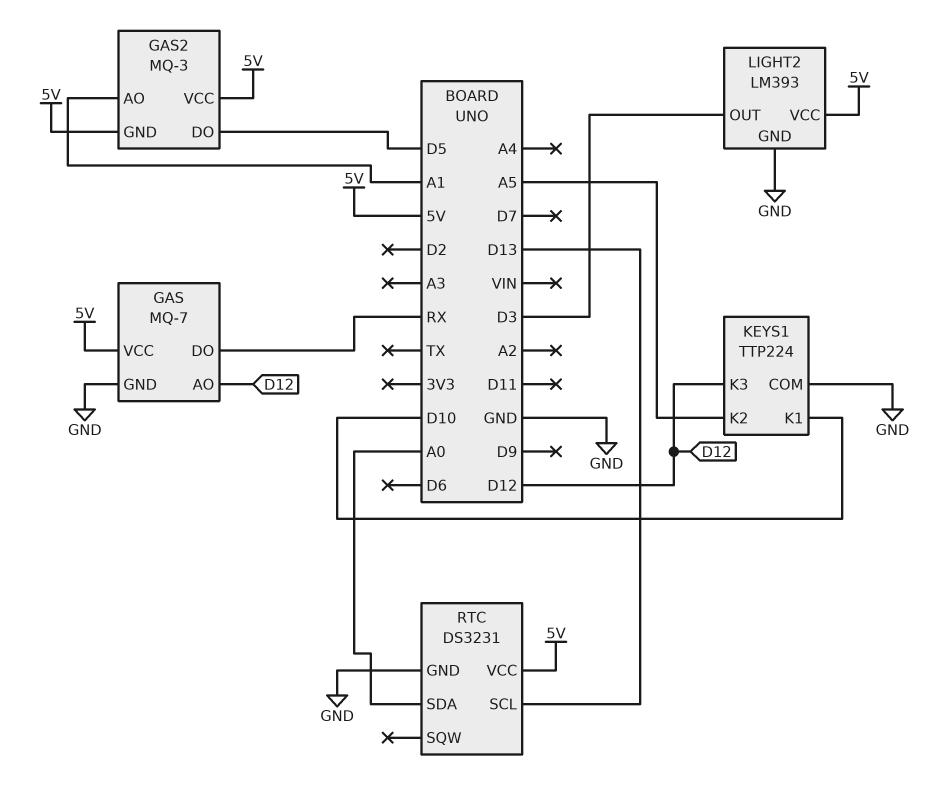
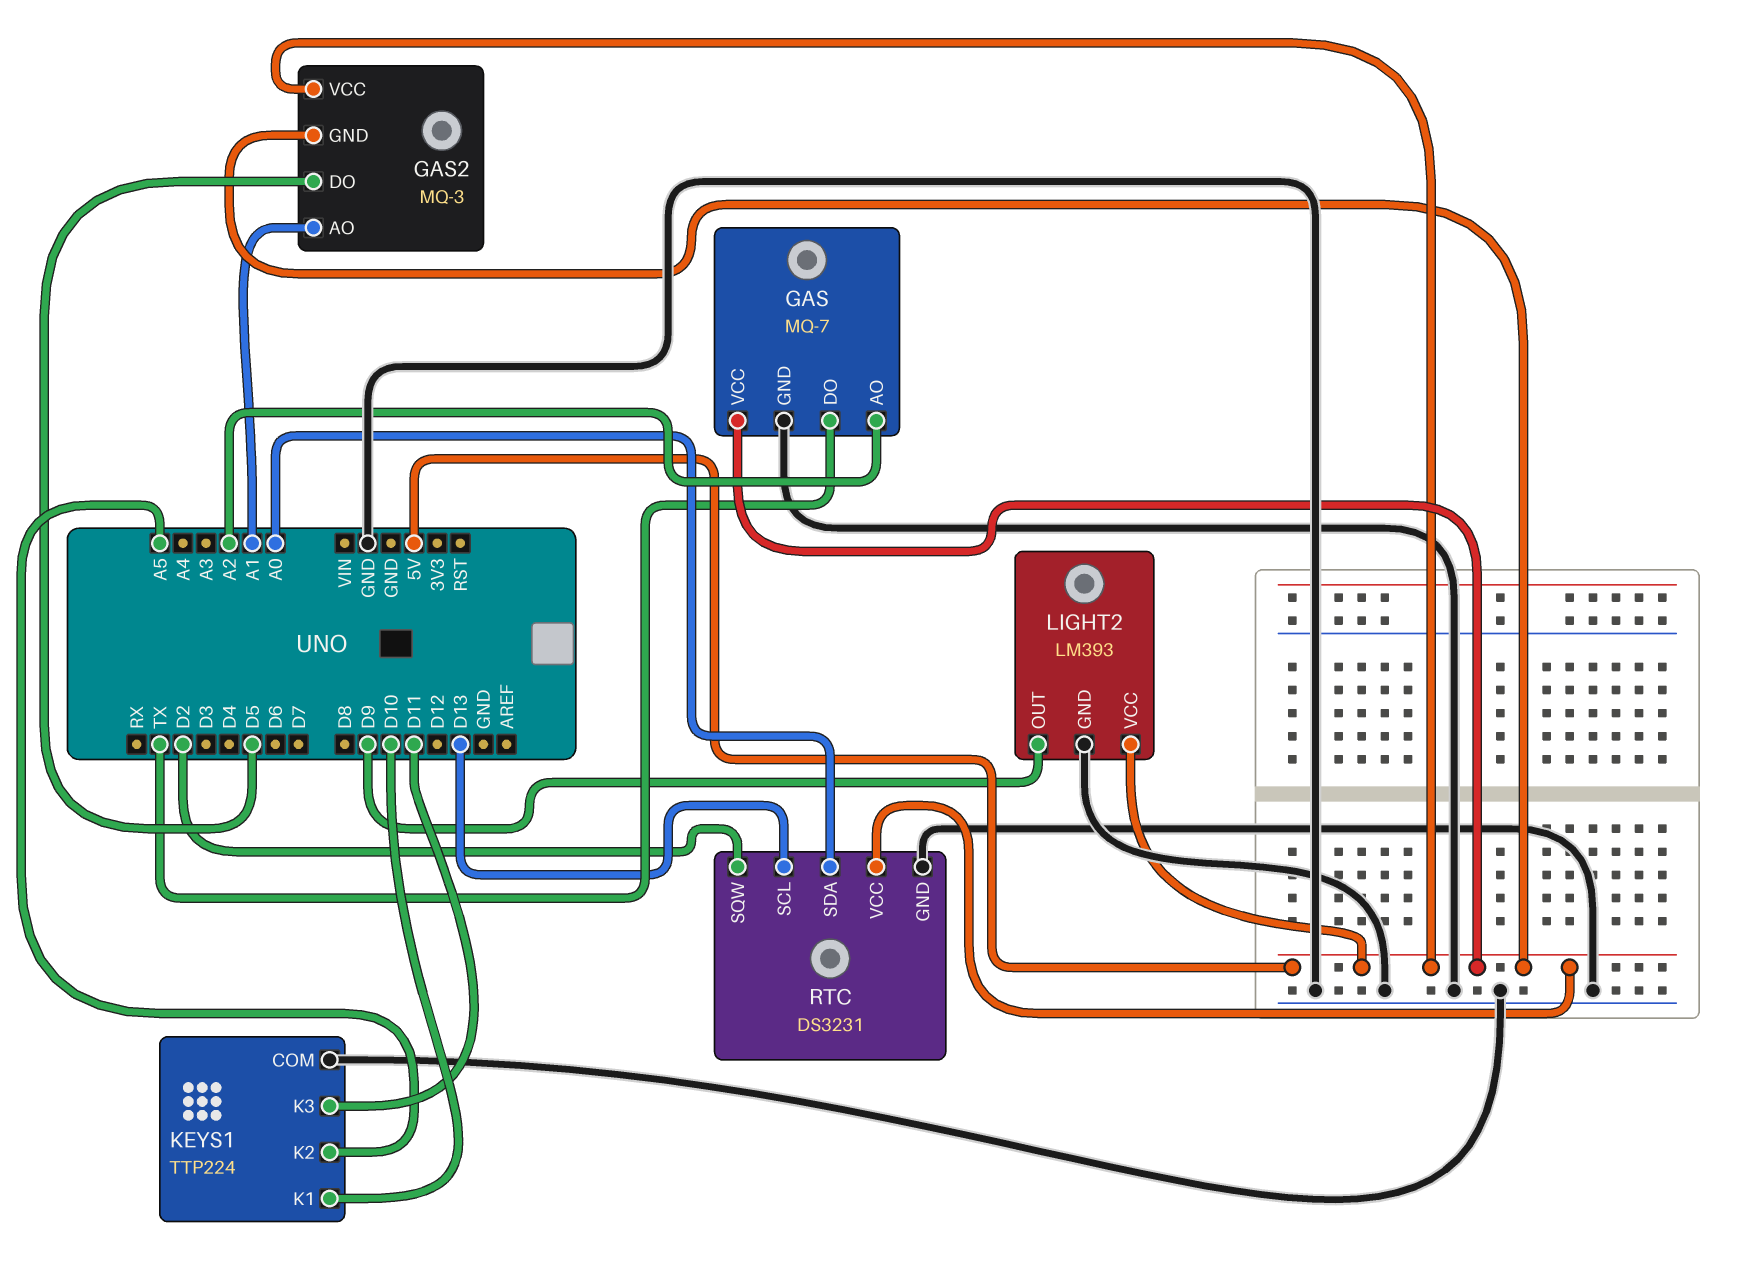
GAS pin AO: D12 -> A2
GAS pin DO: RX -> TX
KEYS1 pin K3: D12 -> D11
LIGHT2 pin OUT: D3 -> D9
RTC pin SQW: none -> D2

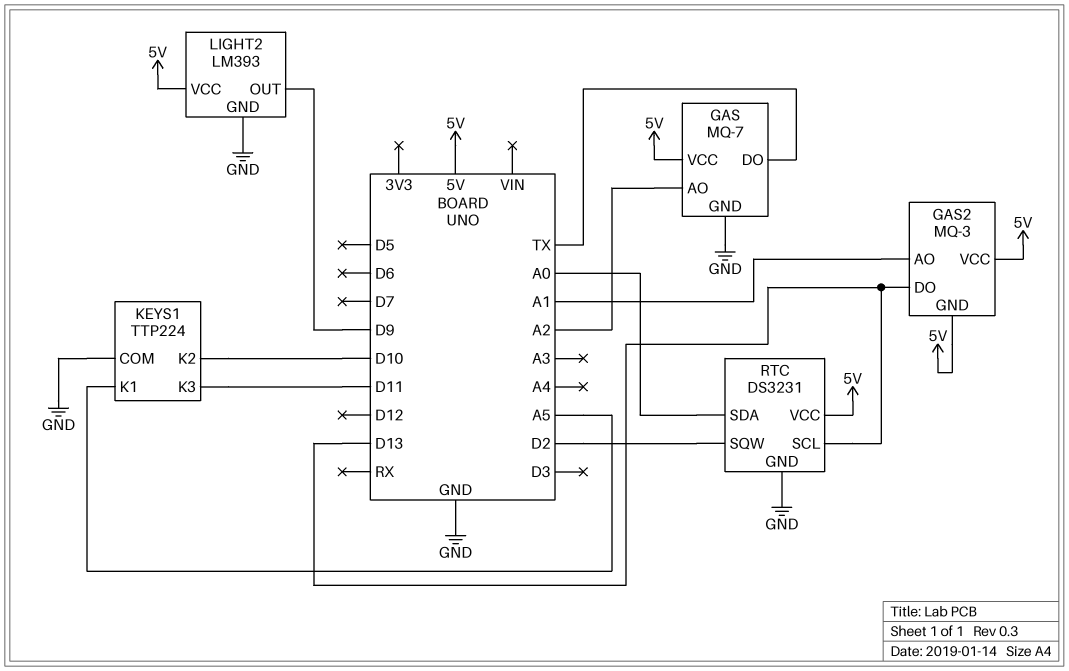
GAS2 pin DO: D5 -> D13
KEYS1 pin K1: D10 -> A5
KEYS1 pin K2: A5 -> D10

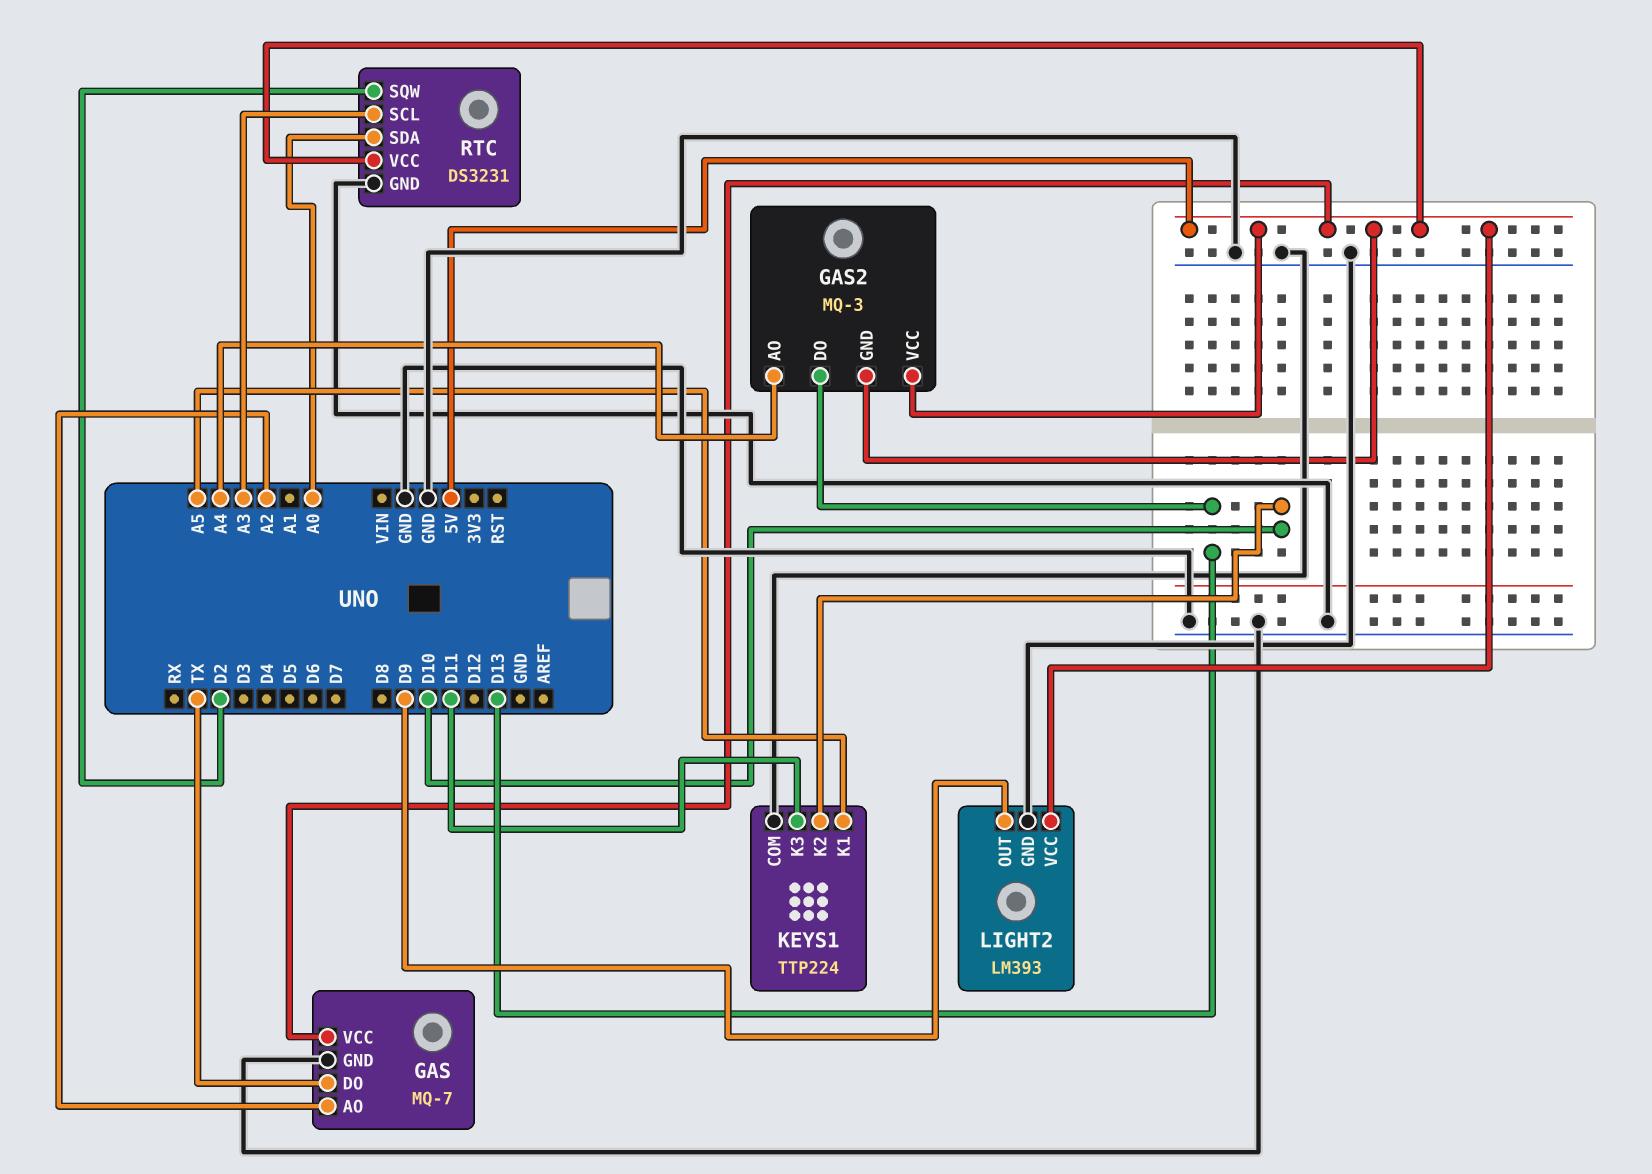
GAS2 pin AO: A1 -> A4
RTC pin SCL: D13 -> A3

